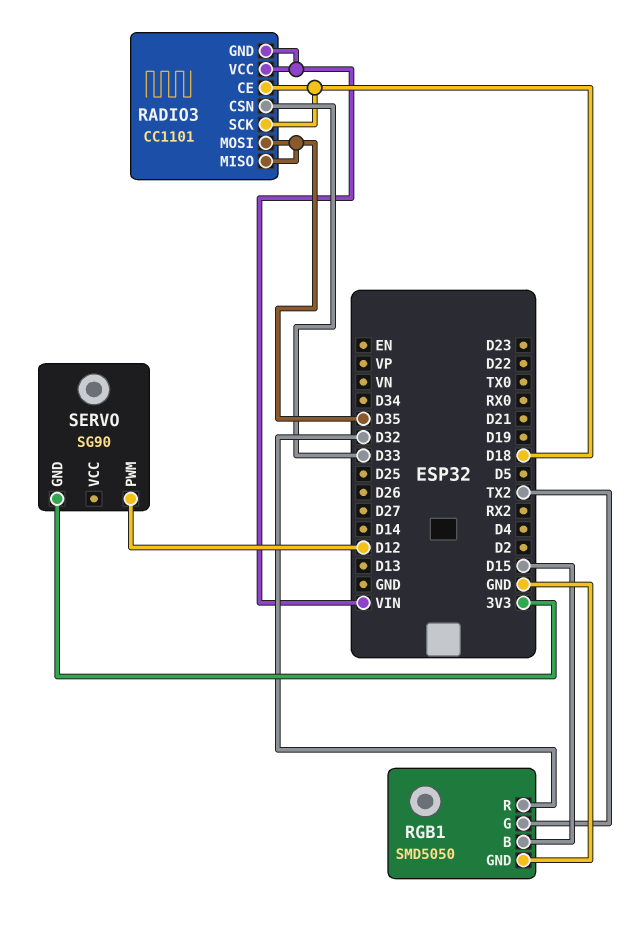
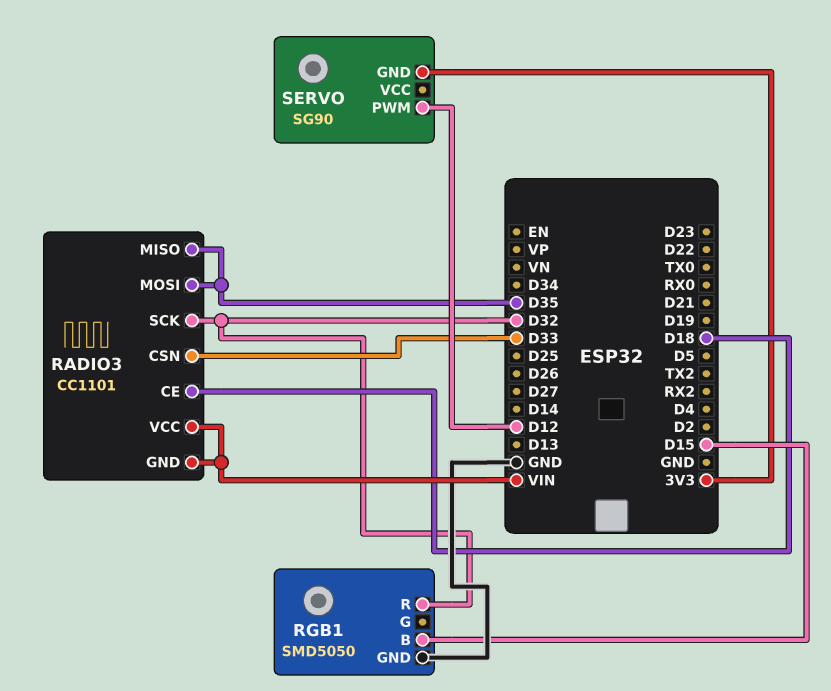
RADIO3 pin SCK: D18 -> D32
RGB1 pin G: TX2 -> none

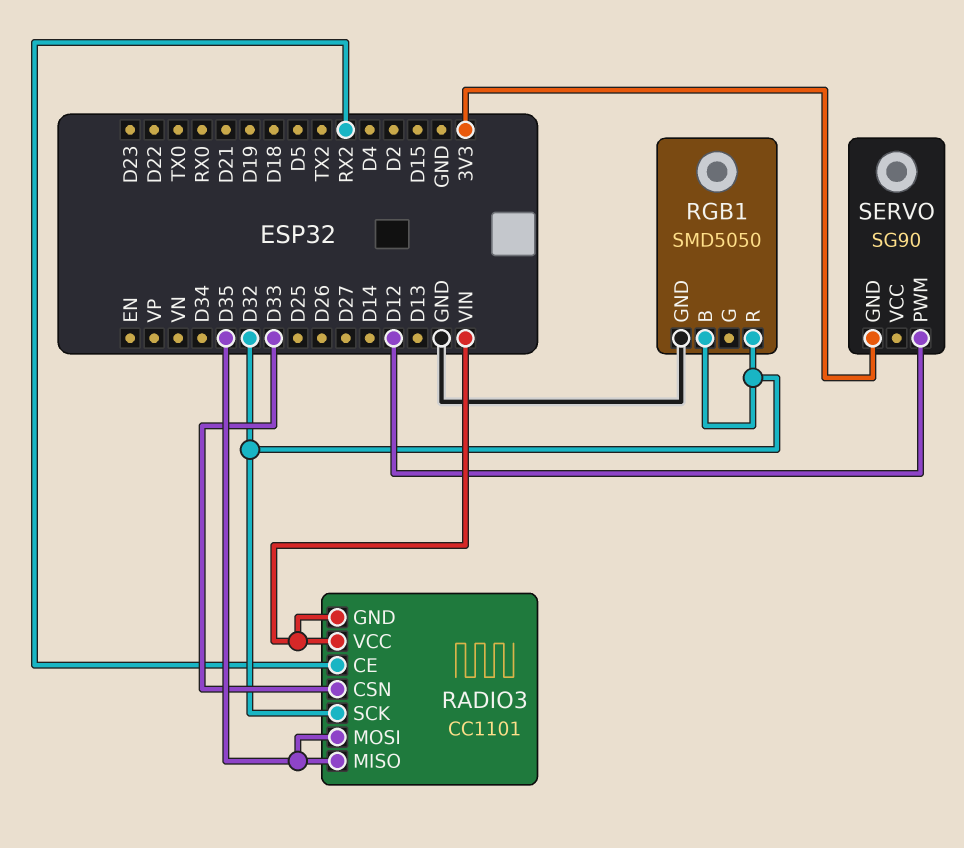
RADIO3 pin CE: D18 -> RX2
RGB1 pin B: D15 -> D32

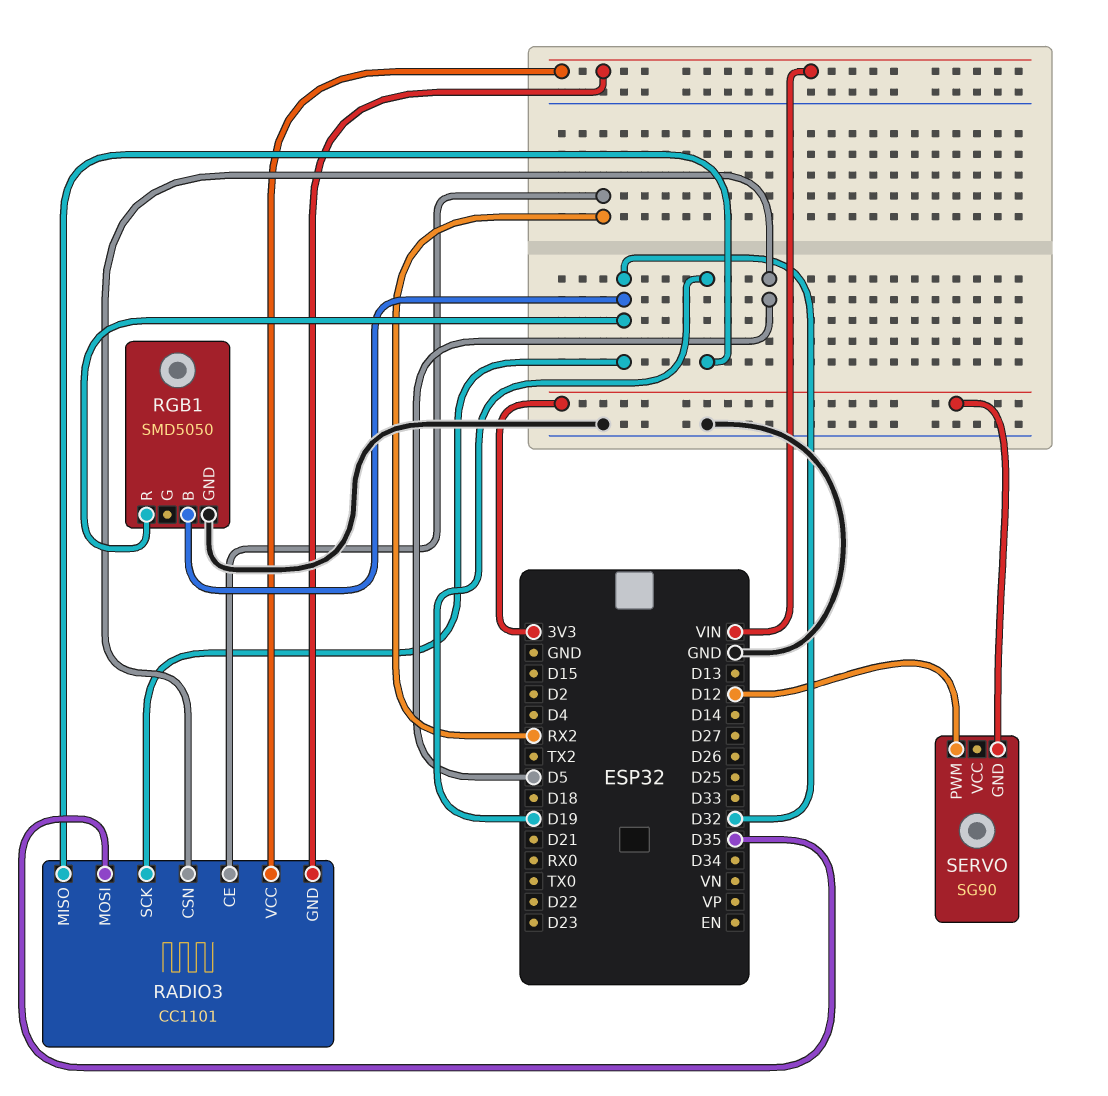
RADIO3 pin CSN: D33 -> D5
RADIO3 pin MISO: D35 -> D19

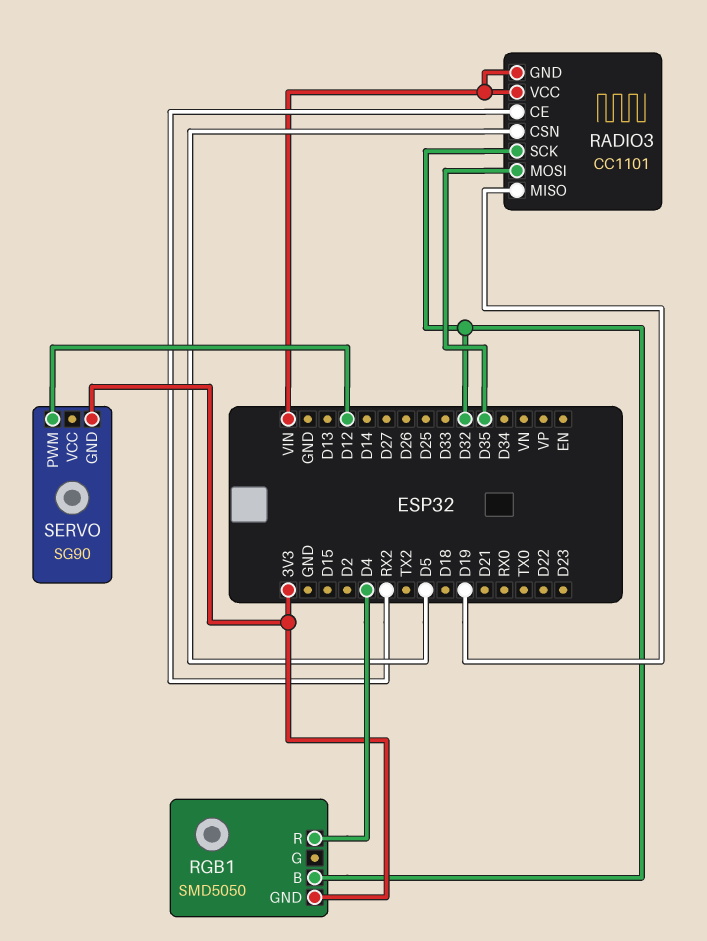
RGB1 pin GND: GND -> 3V3
RGB1 pin R: D32 -> D4

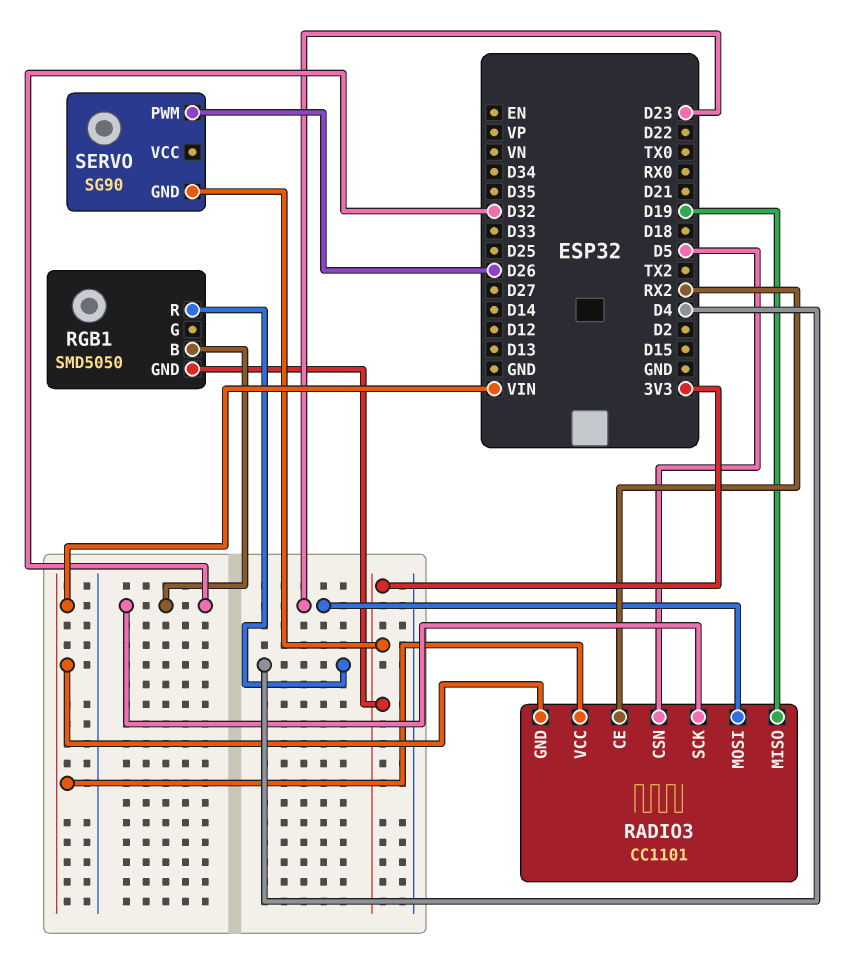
RADIO3 pin MOSI: D35 -> D23
SERVO pin PWM: D12 -> D26

